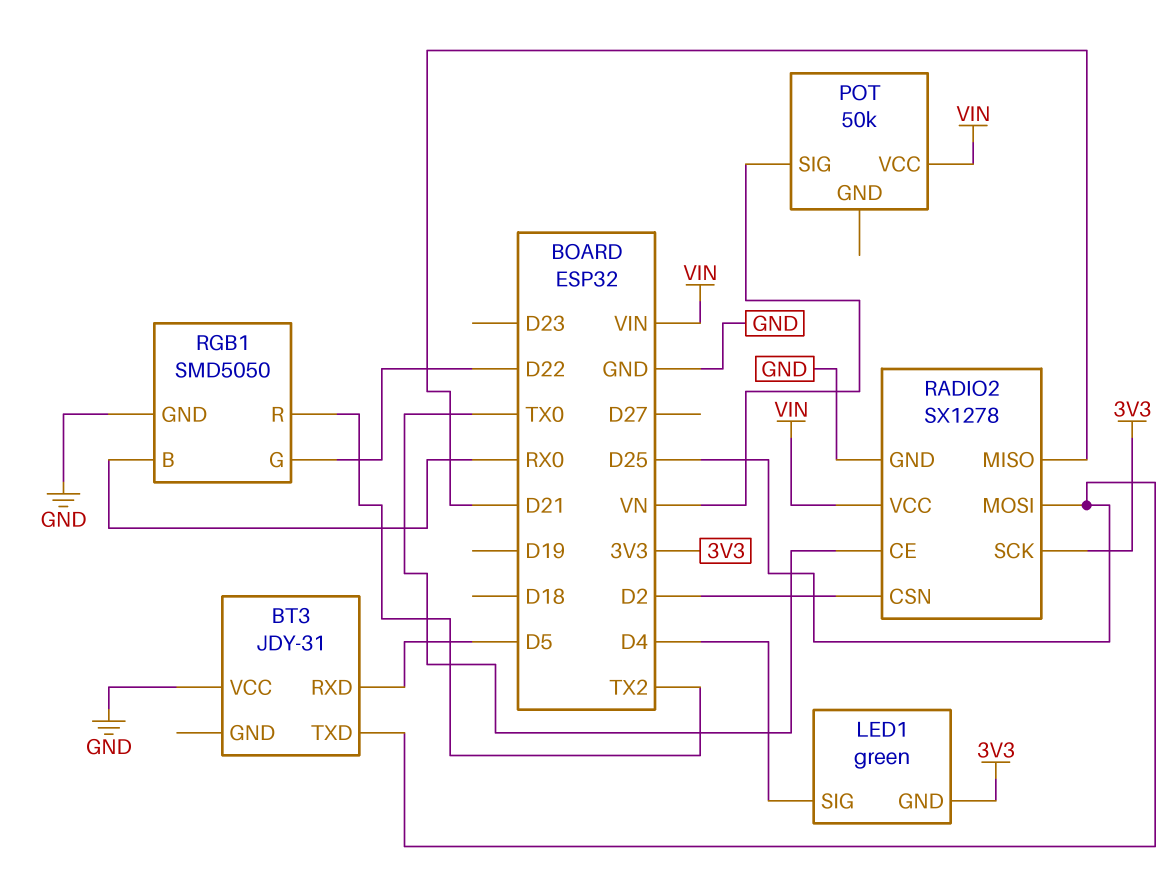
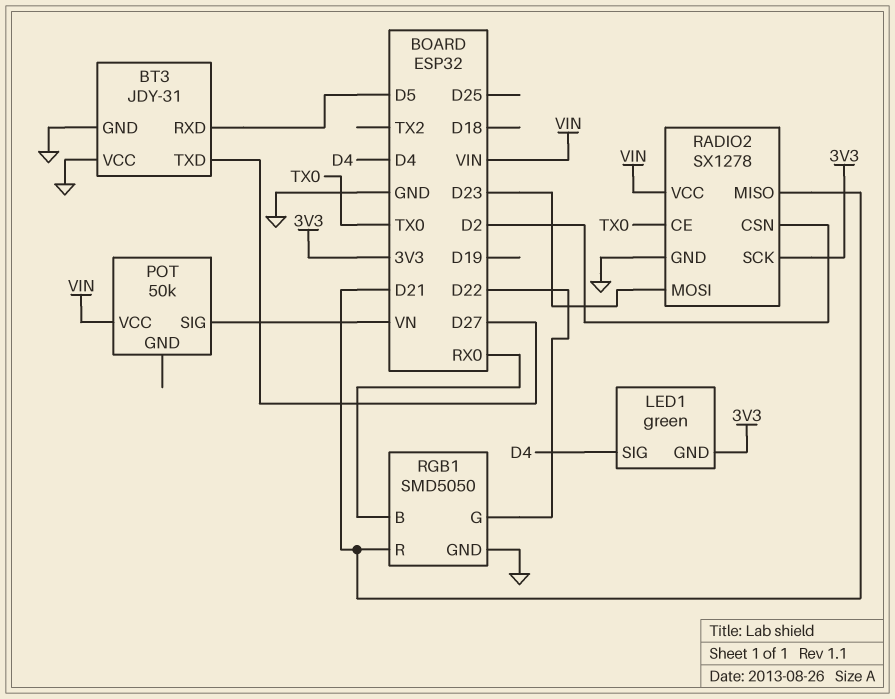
BT3 pin GND: none -> GND
BT3 pin TXD: D25 -> D27
RADIO2 pin MOSI: D25 -> D23
RGB1 pin R: TX2 -> D21

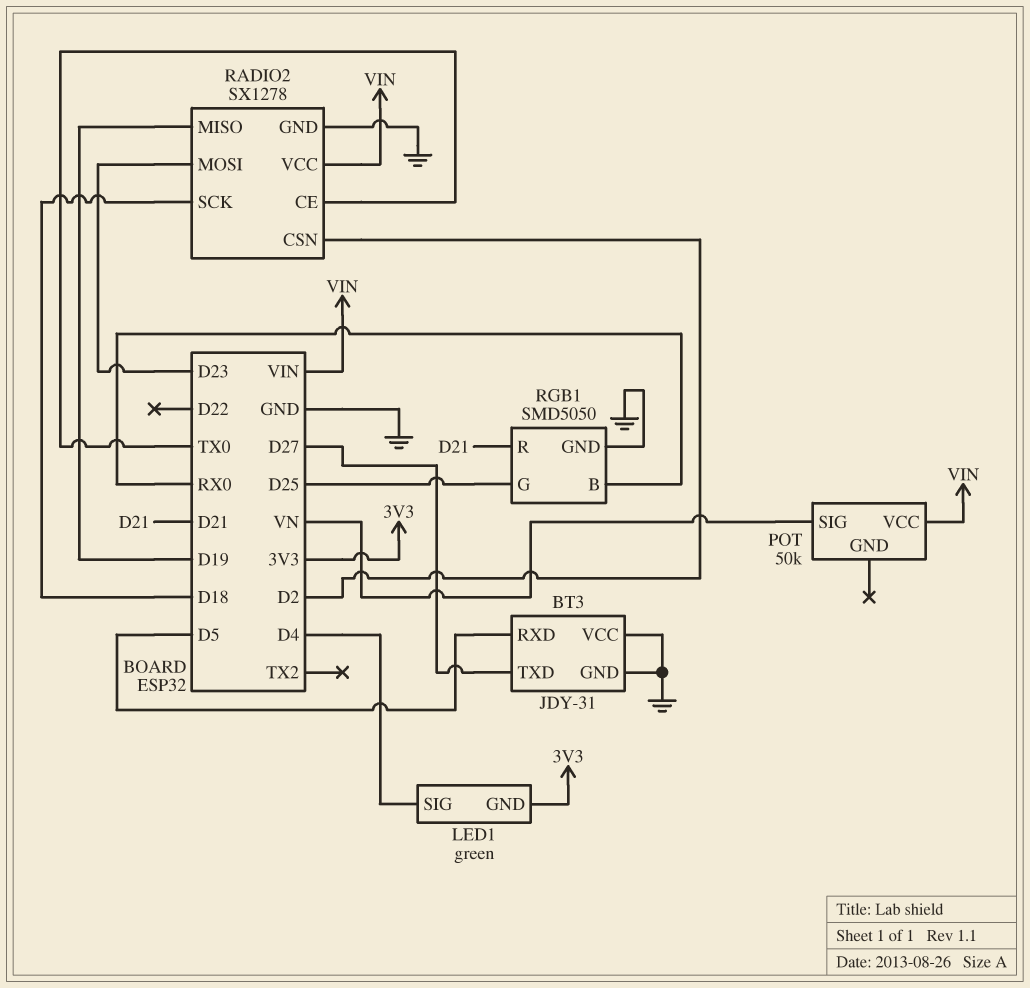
RADIO2 pin MISO: D21 -> D19
RADIO2 pin SCK: 3V3 -> D18
RGB1 pin G: D22 -> D25

